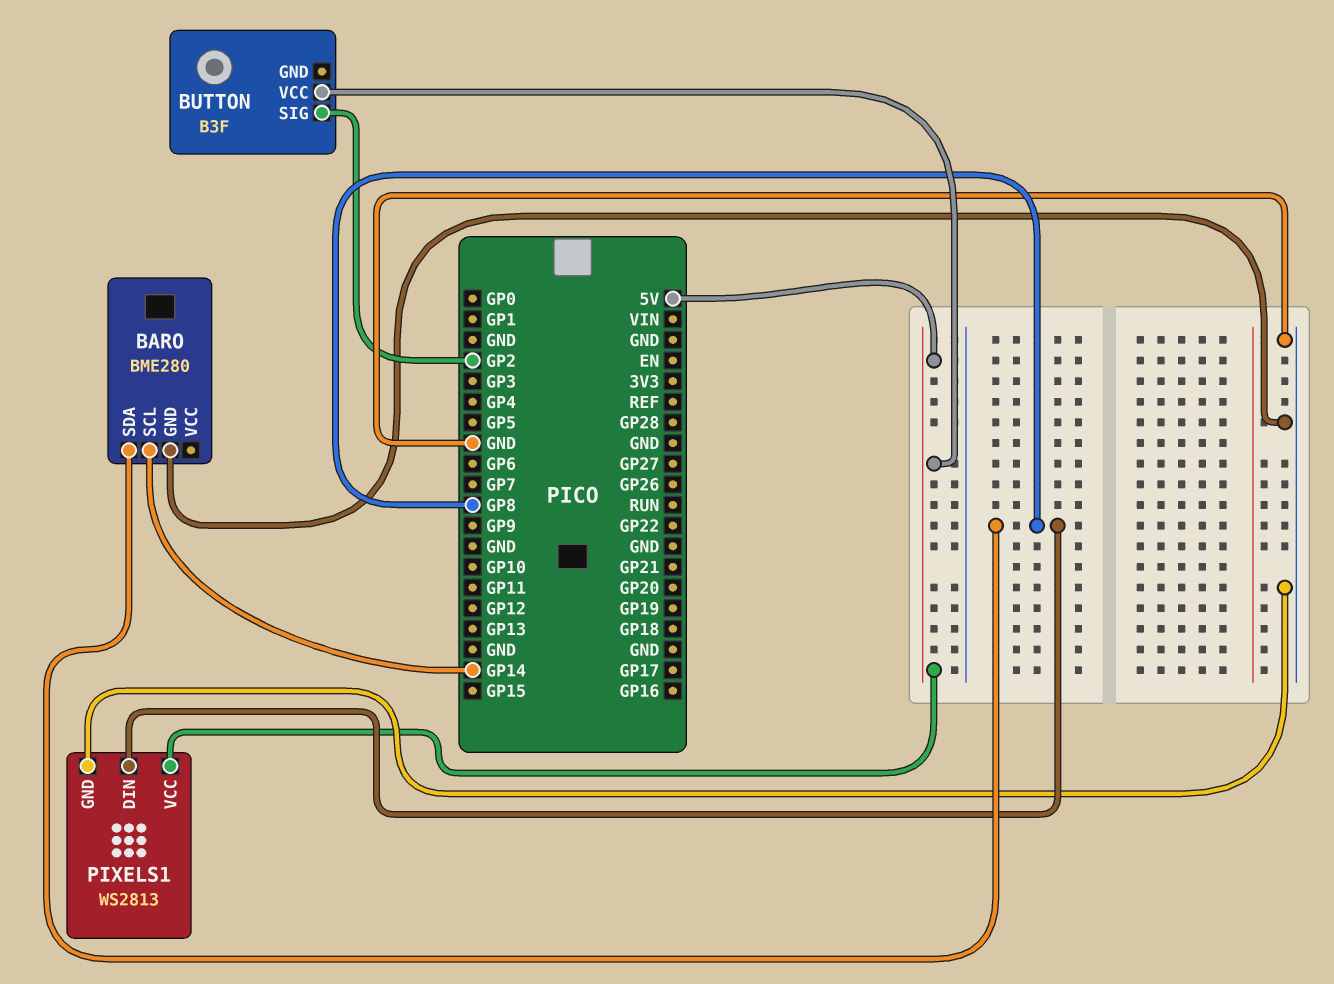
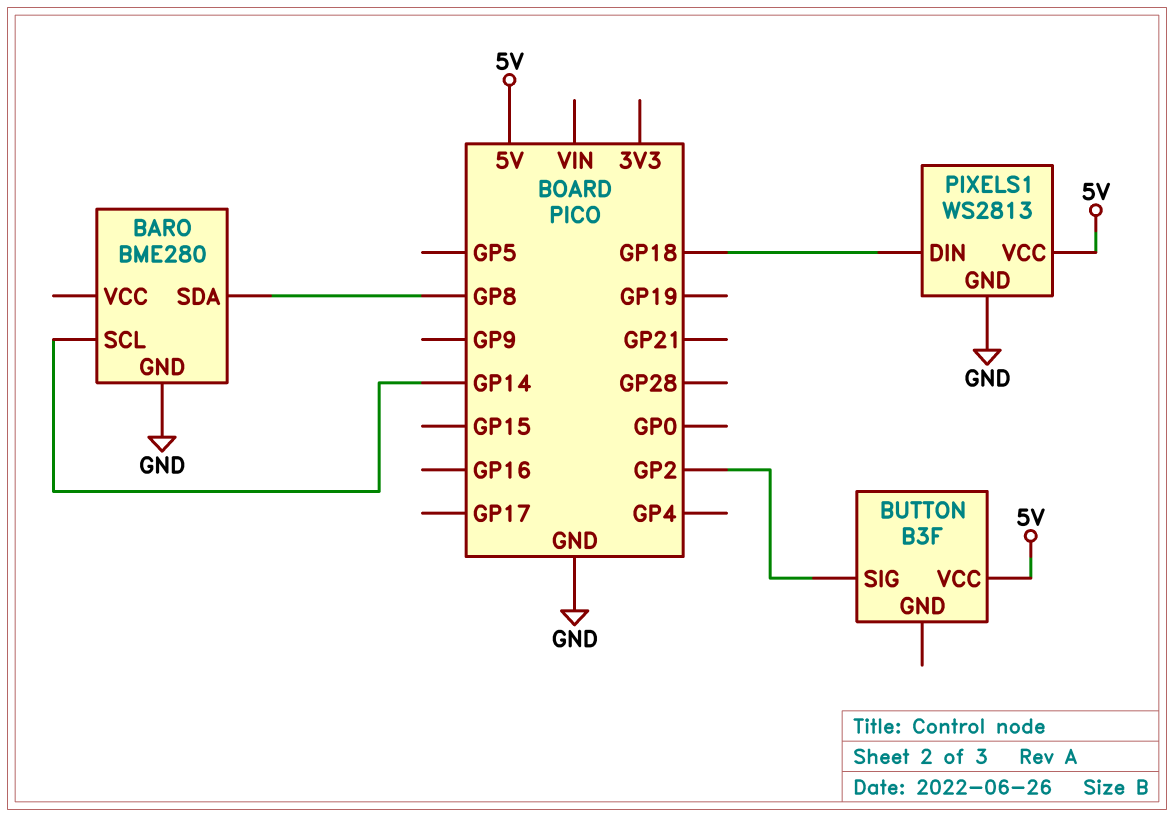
PIXELS1 pin DIN: GP8 -> GP18

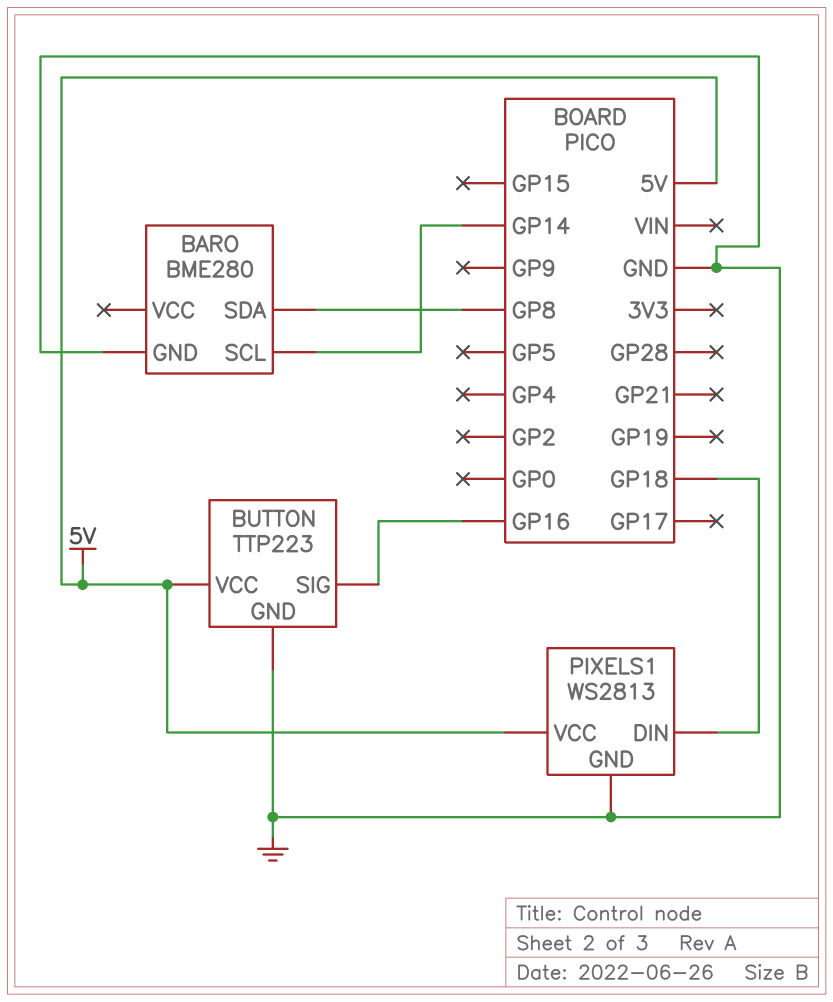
BUTTON: B3F -> TTP223
BUTTON pin GND: none -> GND
BUTTON pin SIG: GP2 -> GP16

